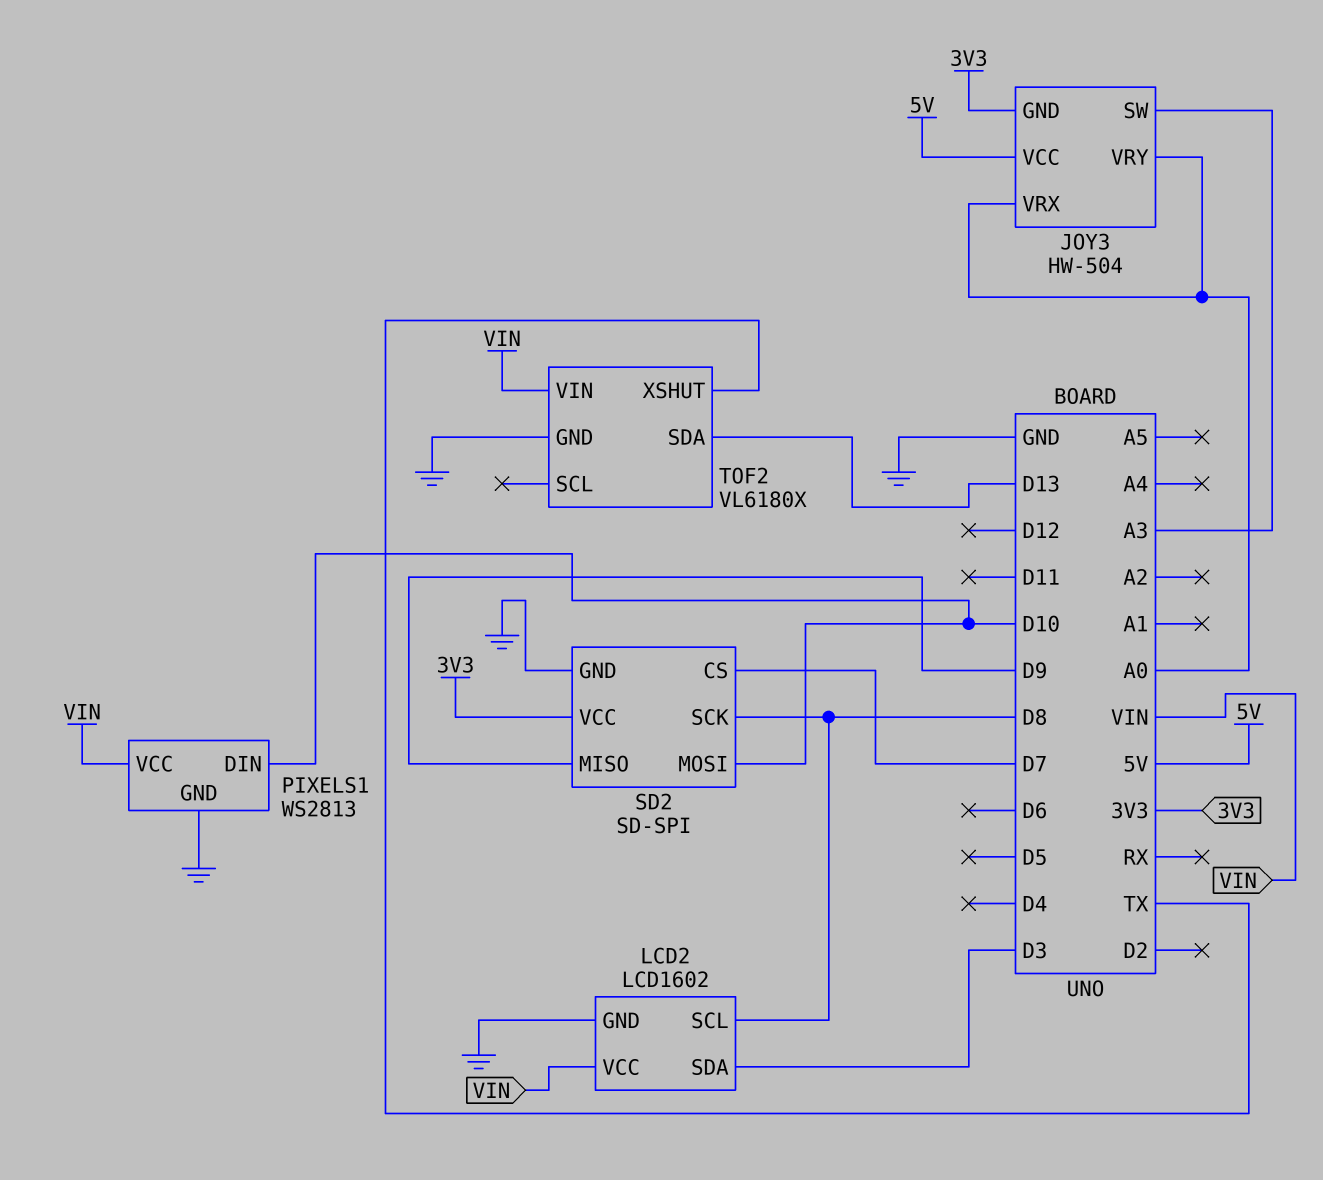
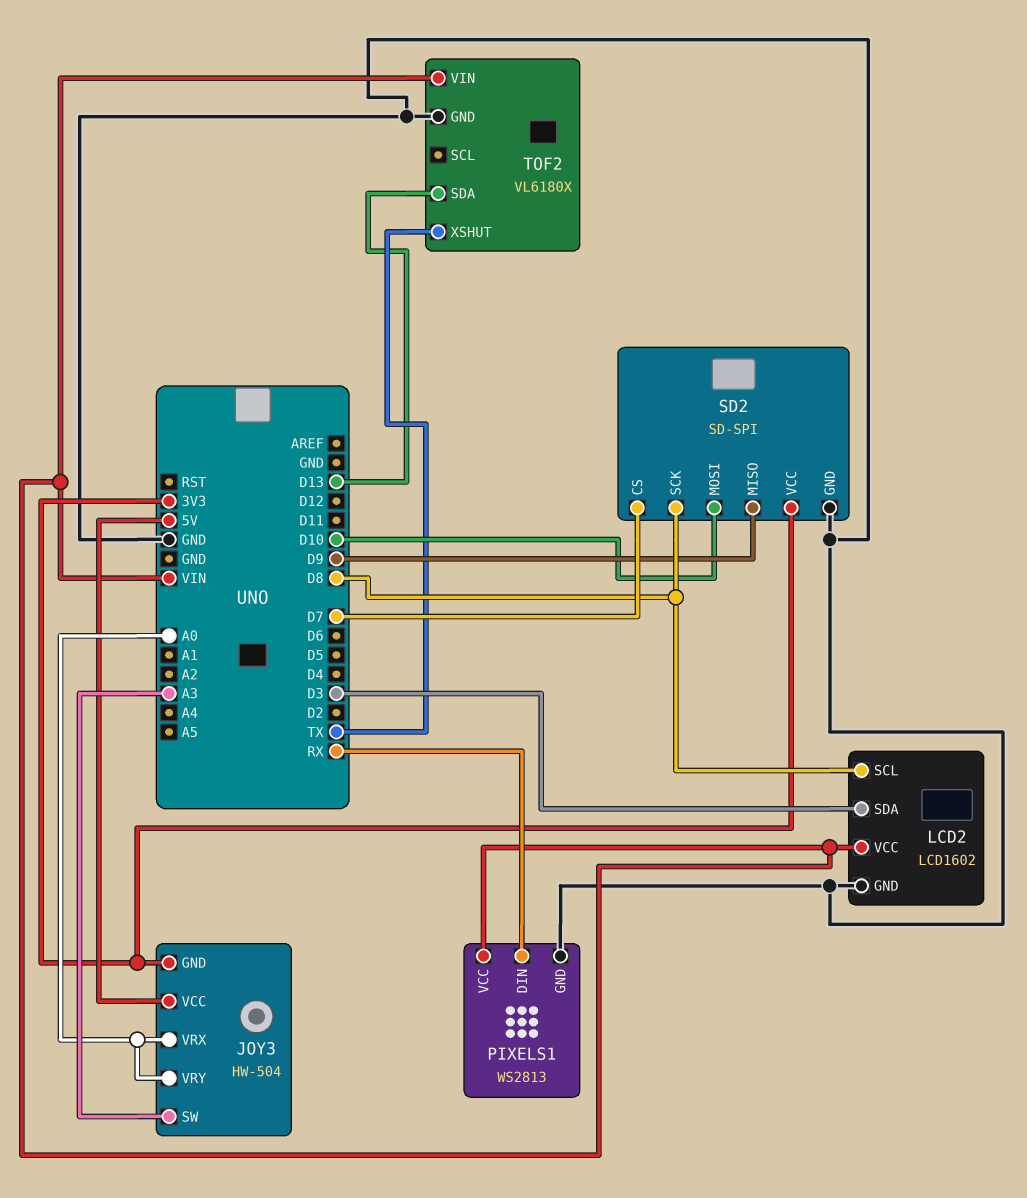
PIXELS1 pin DIN: D10 -> RX

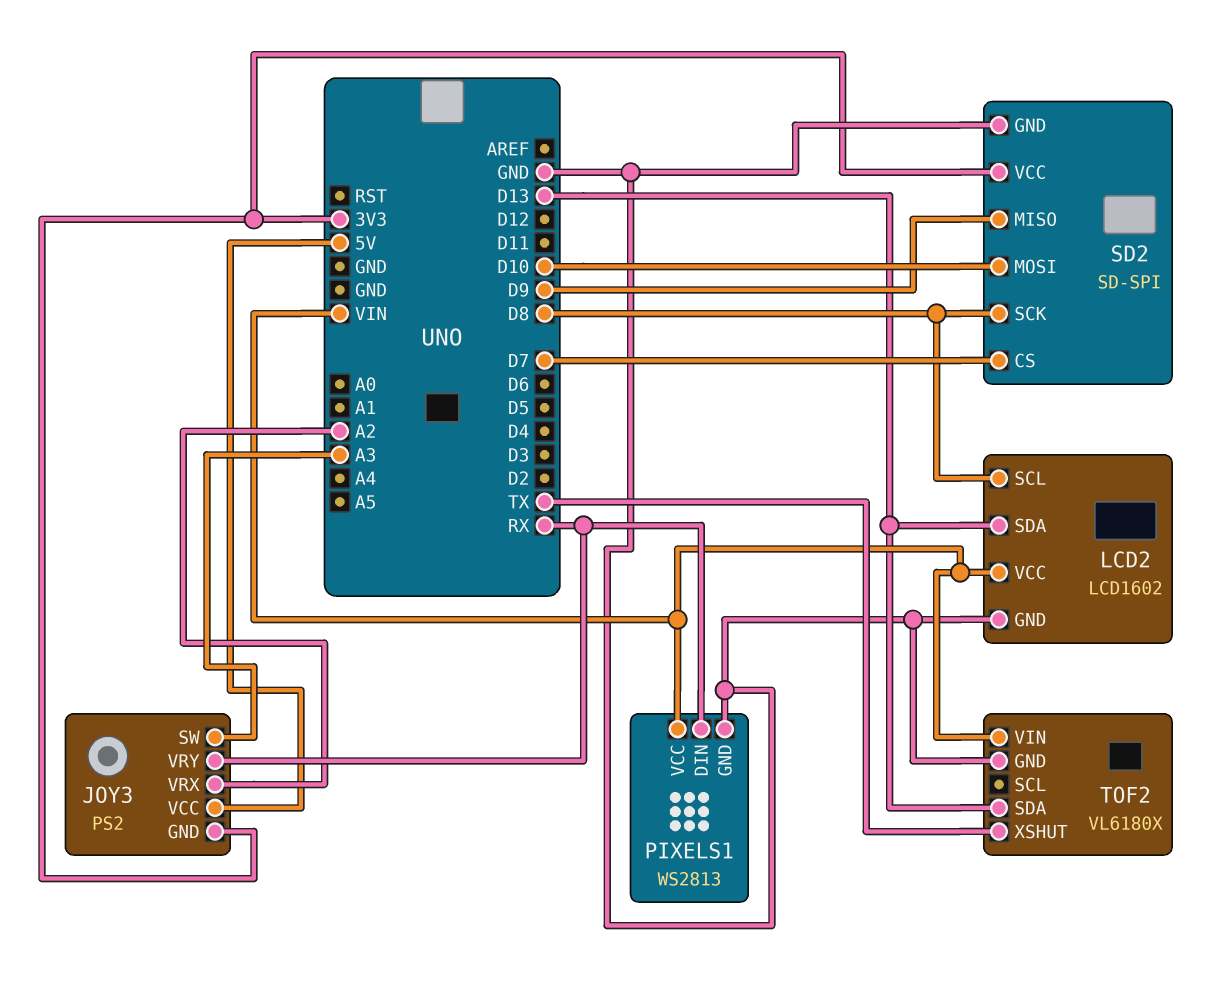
JOY3: HW-504 -> PS2
JOY3 pin VRX: A0 -> A2
JOY3 pin VRY: A0 -> RX
LCD2 pin SDA: D3 -> D13

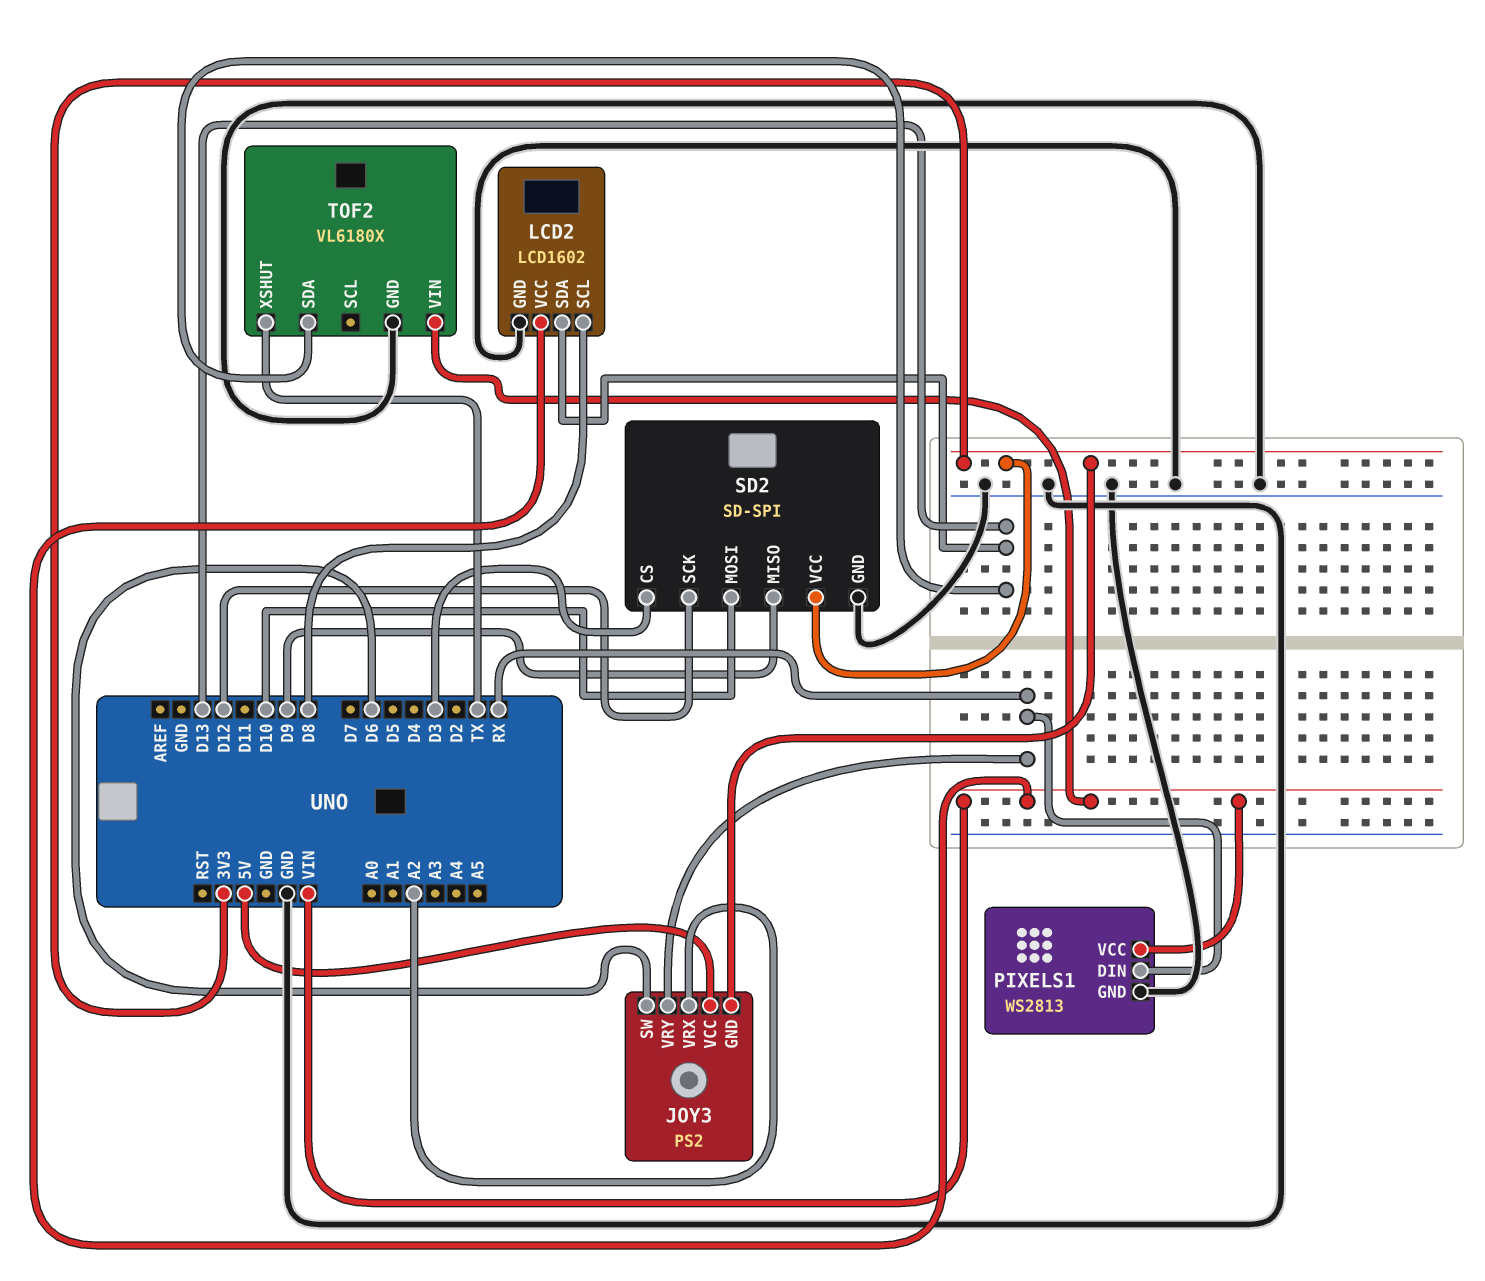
JOY3 pin SW: A3 -> D6
SD2 pin CS: D7 -> D3
SD2 pin SCK: D8 -> D12

